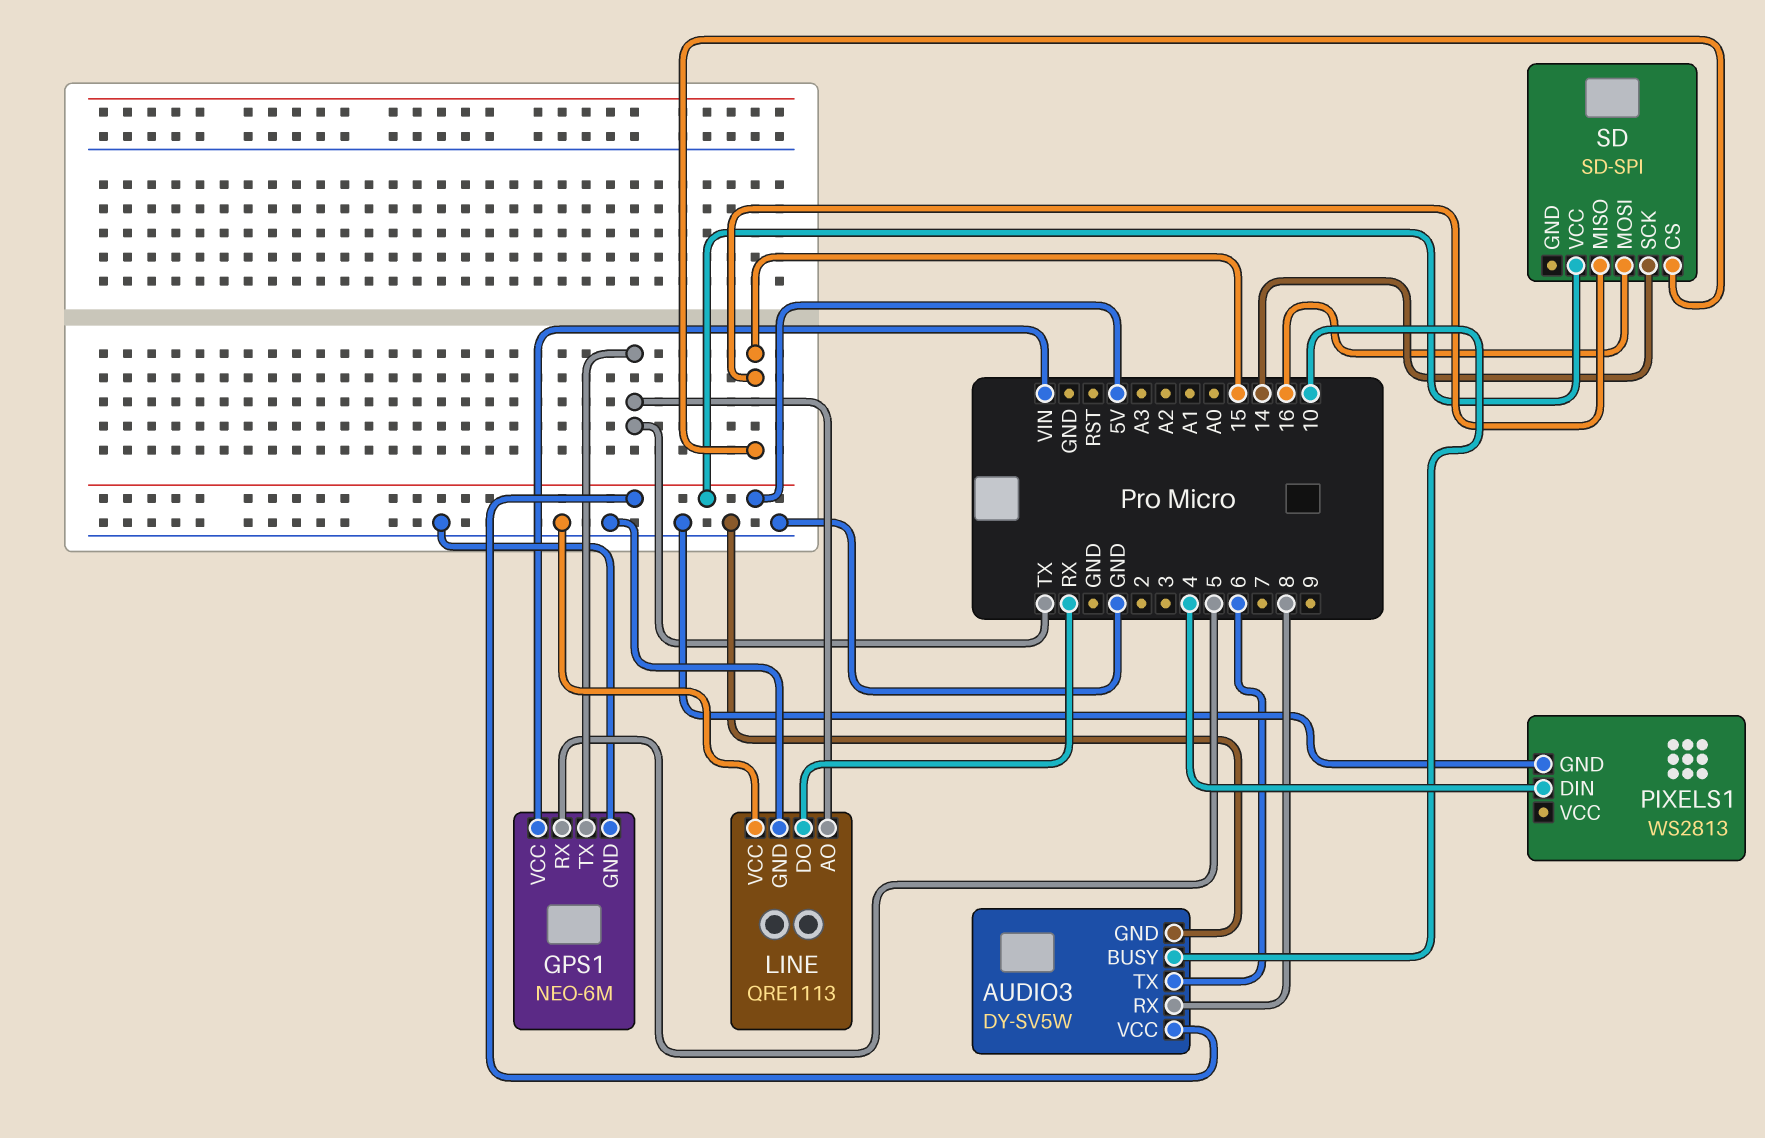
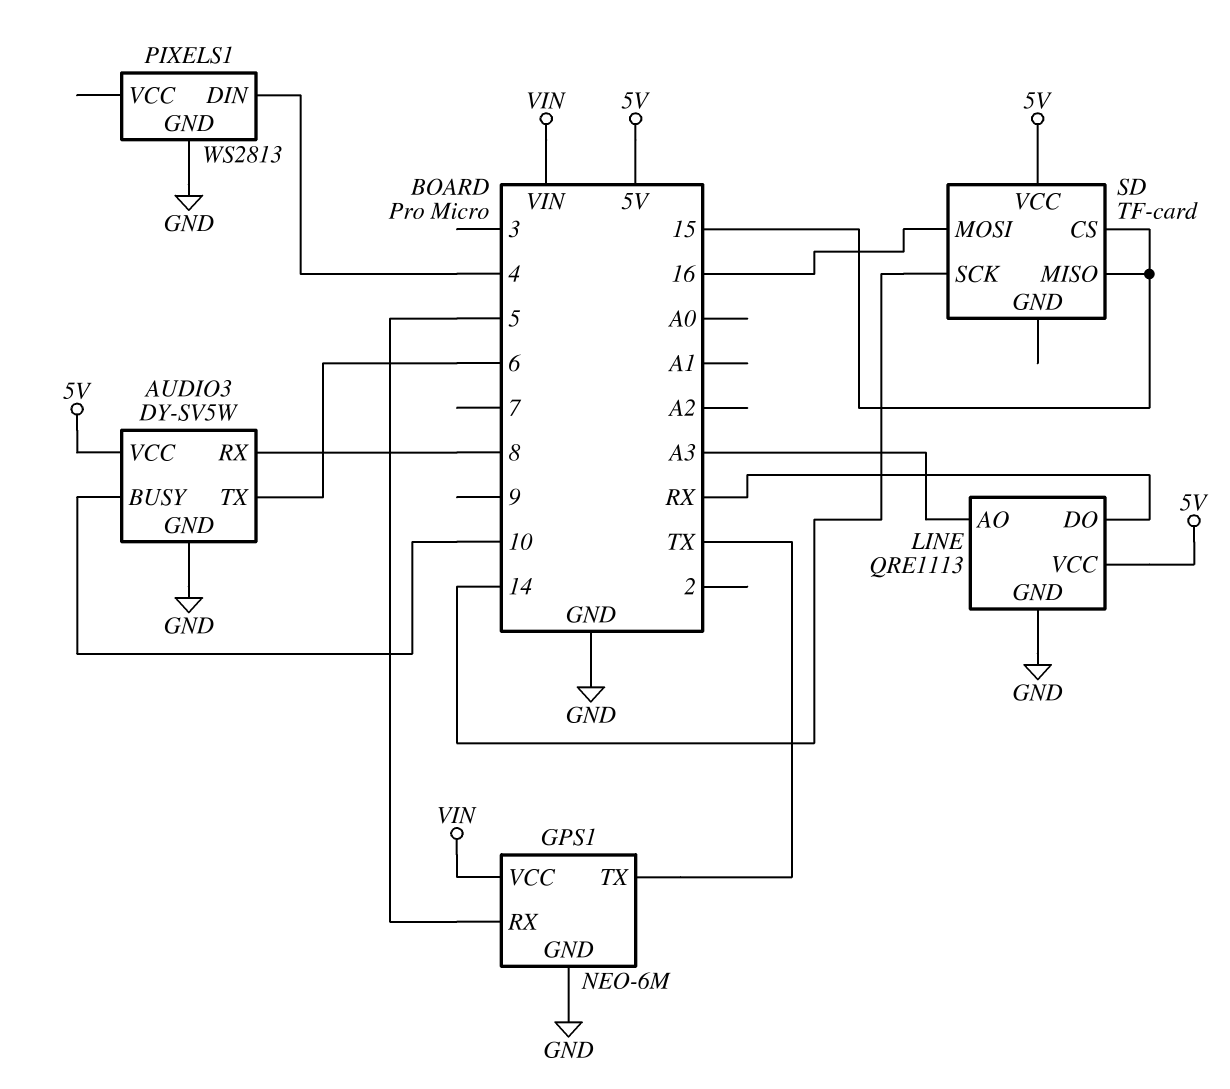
LINE pin AO: TX -> A3
LINE pin VCC: GND -> 5V
SD: SD-SPI -> TF-card

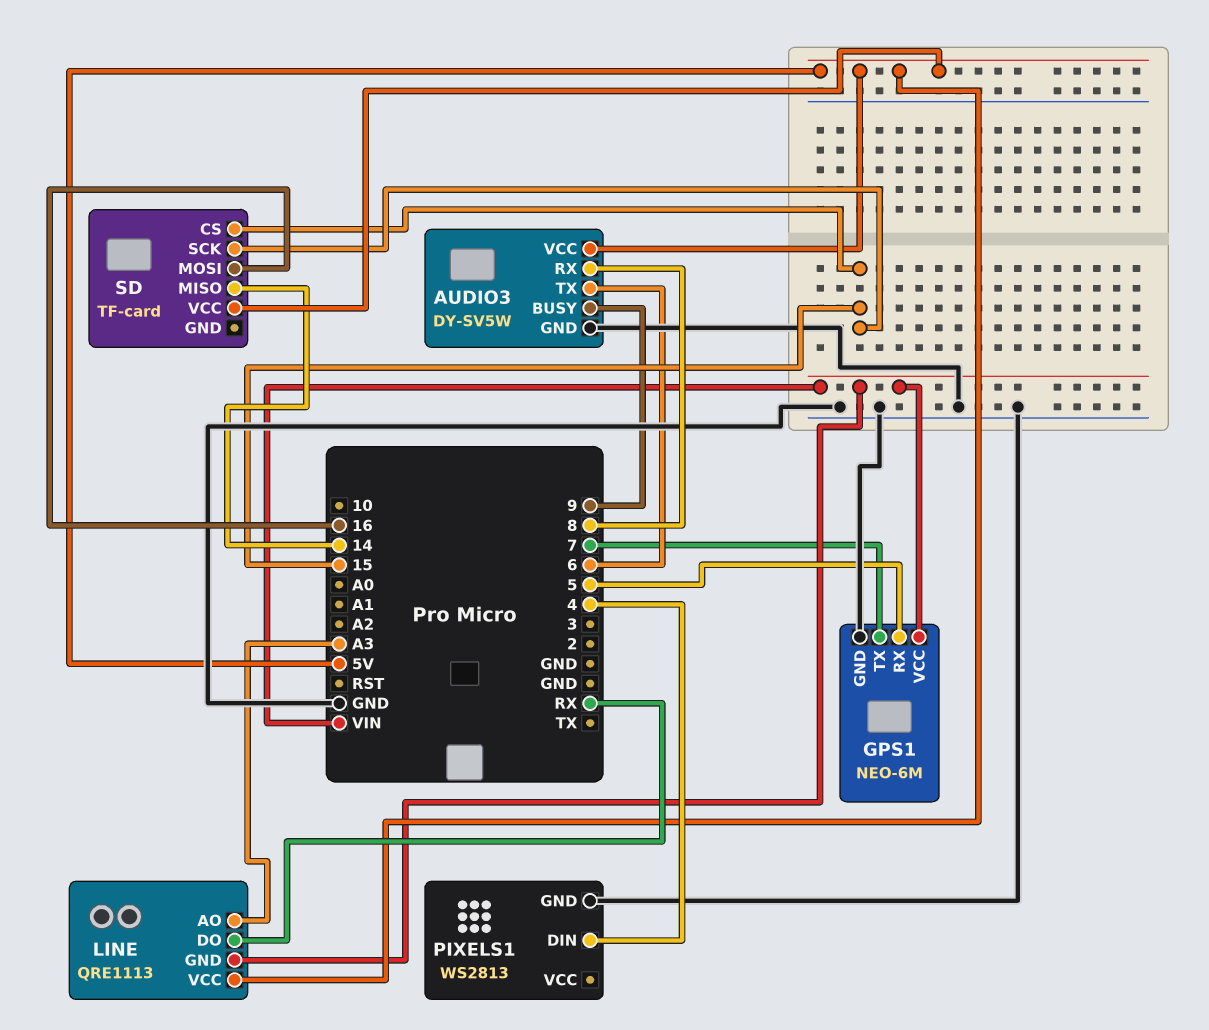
AUDIO3 pin BUSY: 10 -> 9
GPS1 pin TX: TX -> 7
LINE pin GND: GND -> VIN
SD pin MISO: 15 -> 14
SD pin SCK: 14 -> 15

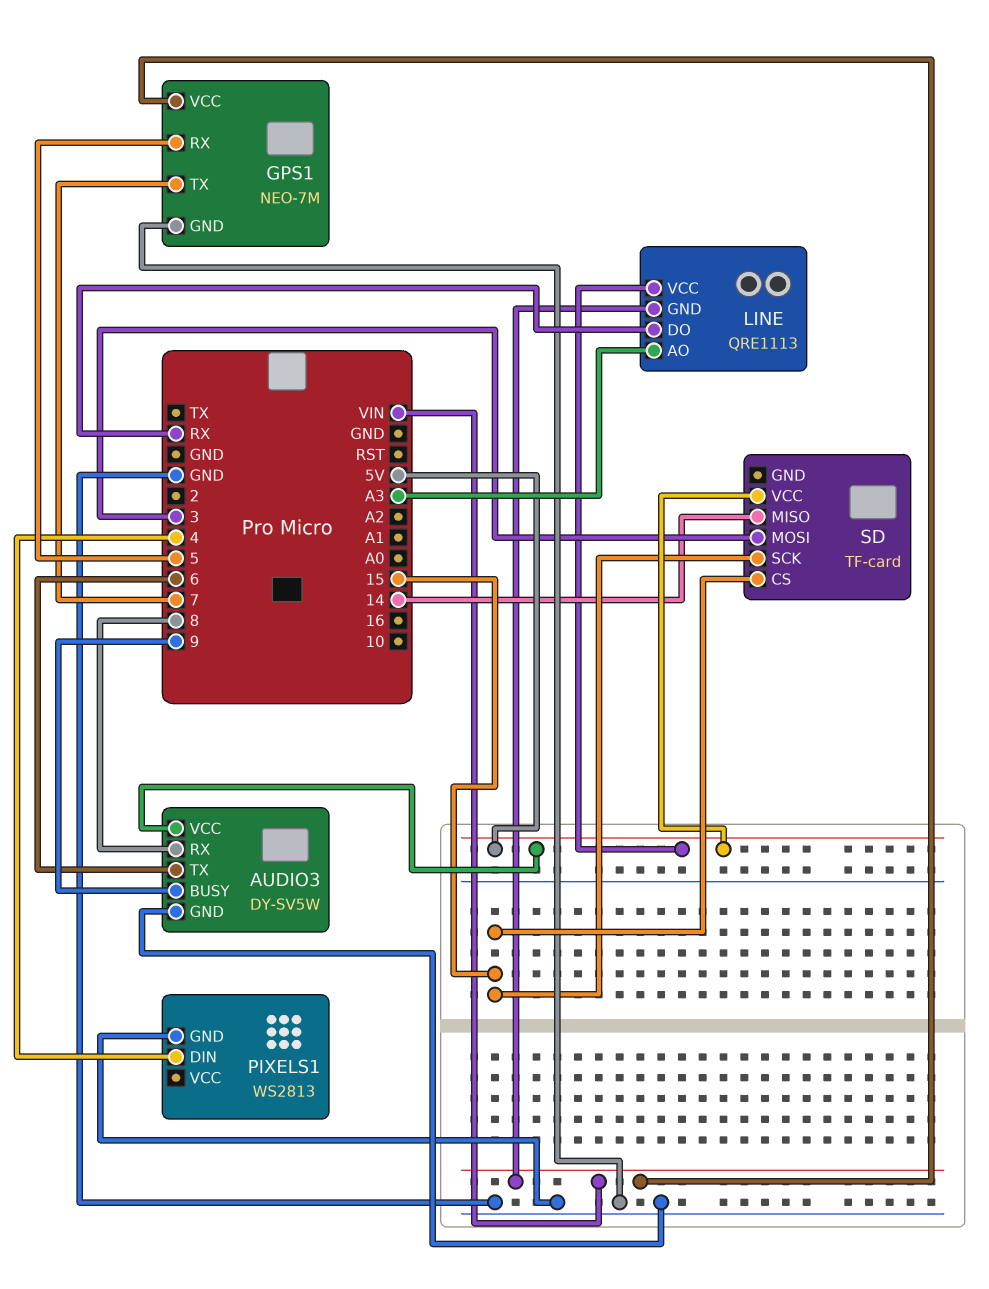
GPS1: NEO-6M -> NEO-7M
SD pin MOSI: 16 -> 3

